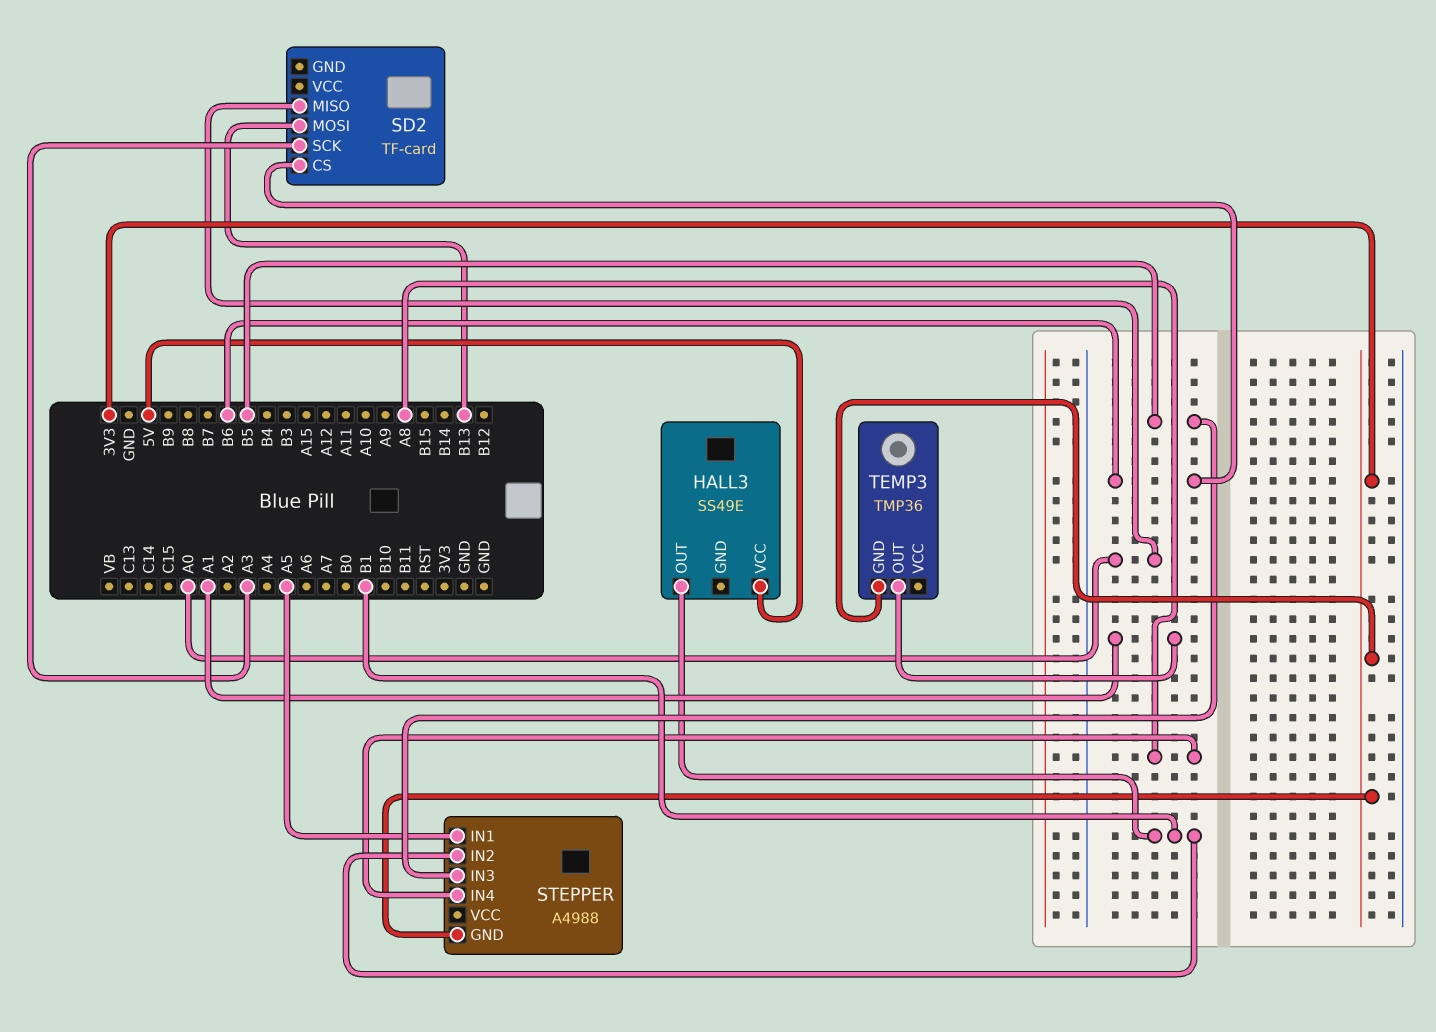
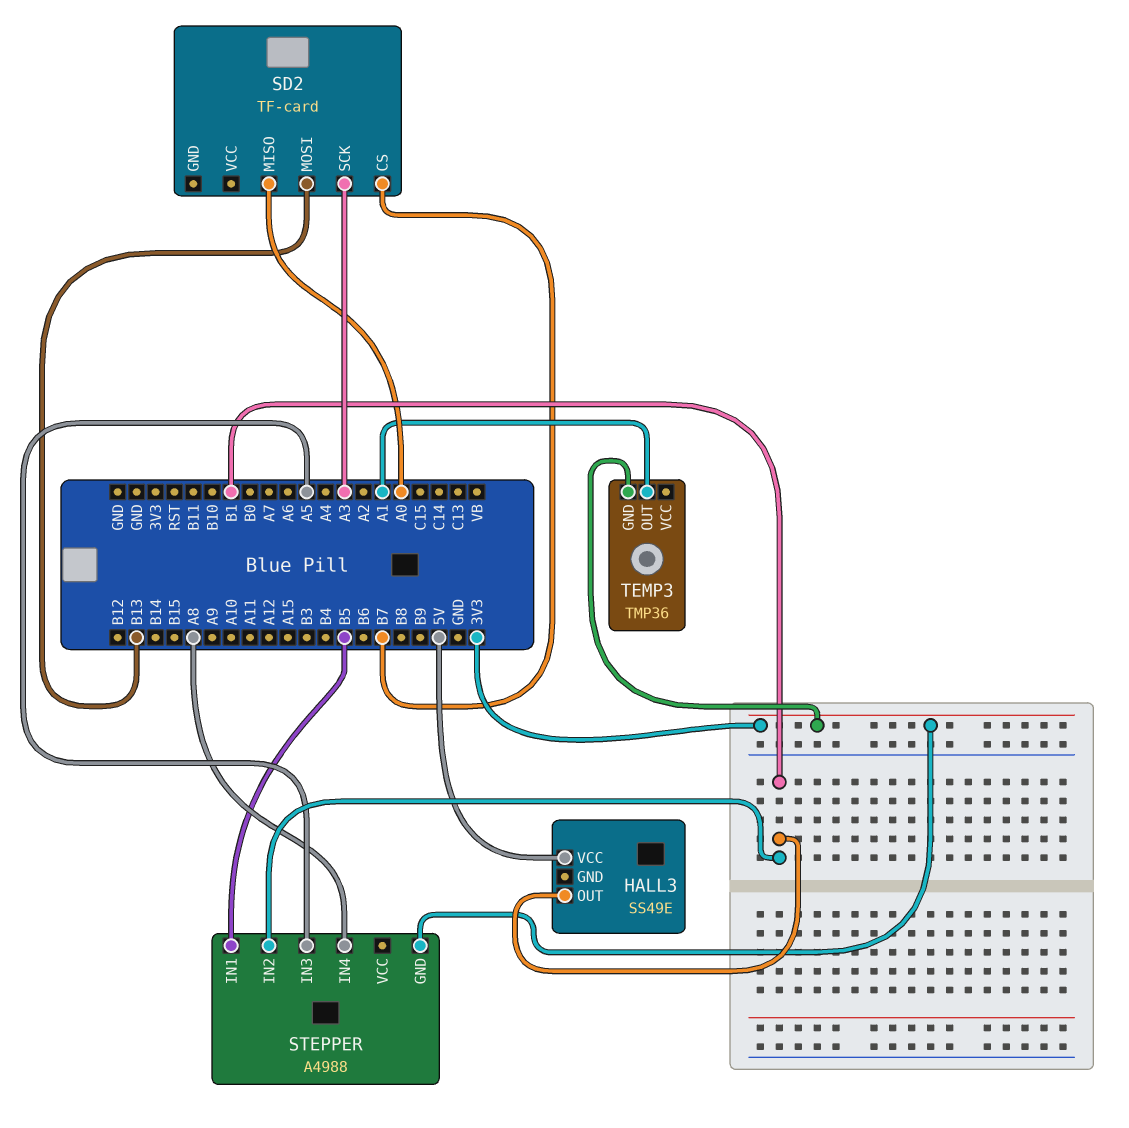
SD2 pin CS: B6 -> B7
STEPPER pin IN1: A5 -> B5
STEPPER pin IN3: B5 -> A5

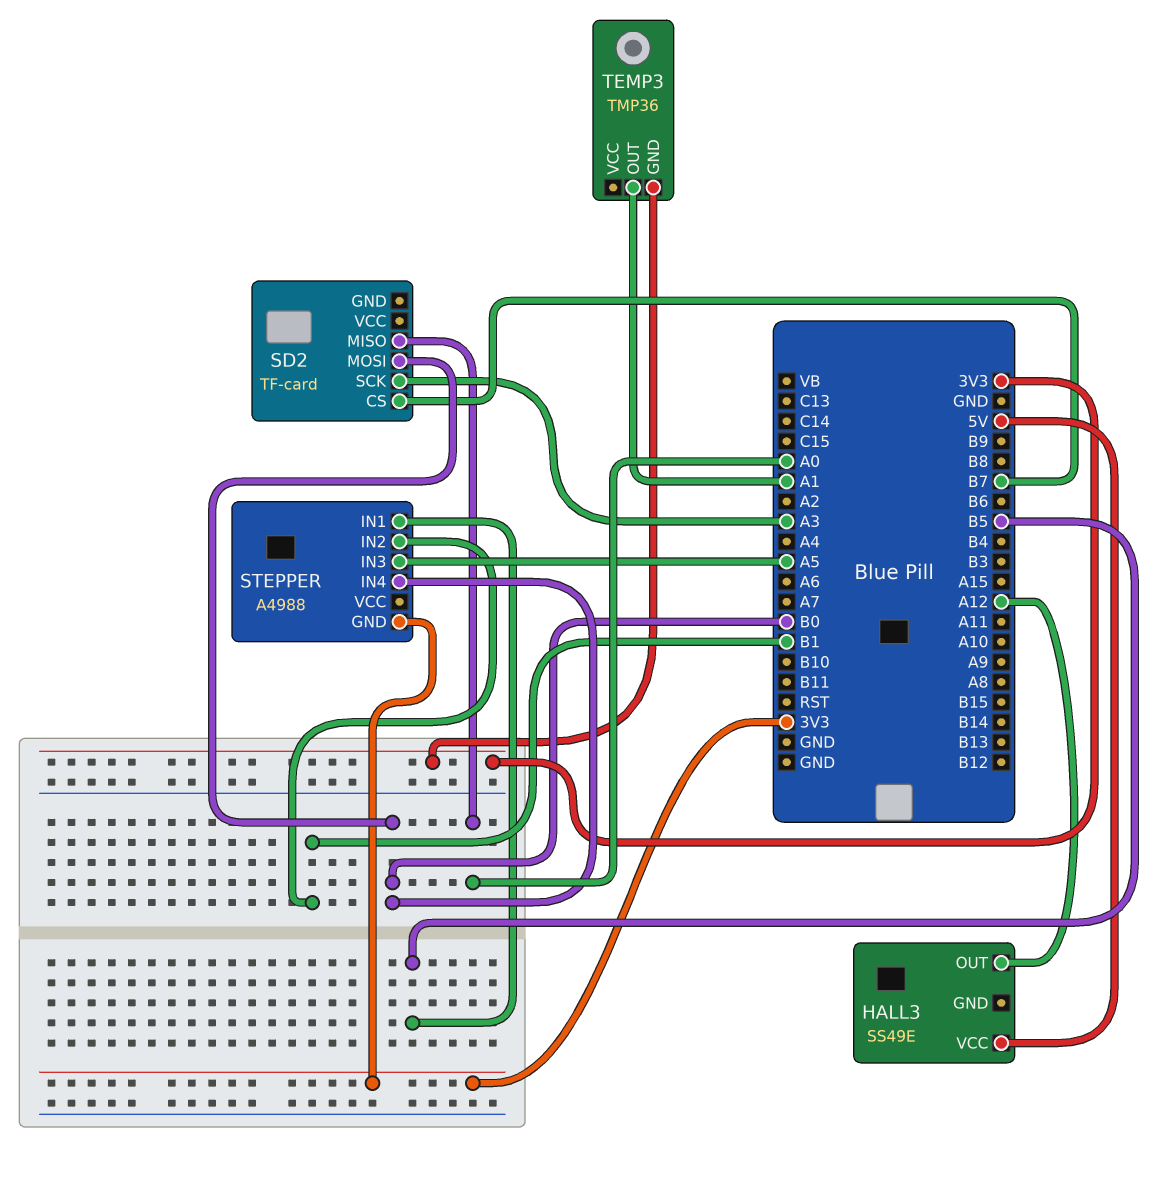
HALL3 pin OUT: B1 -> A12
SD2 pin MOSI: B13 -> B0
STEPPER pin IN4: A8 -> B0

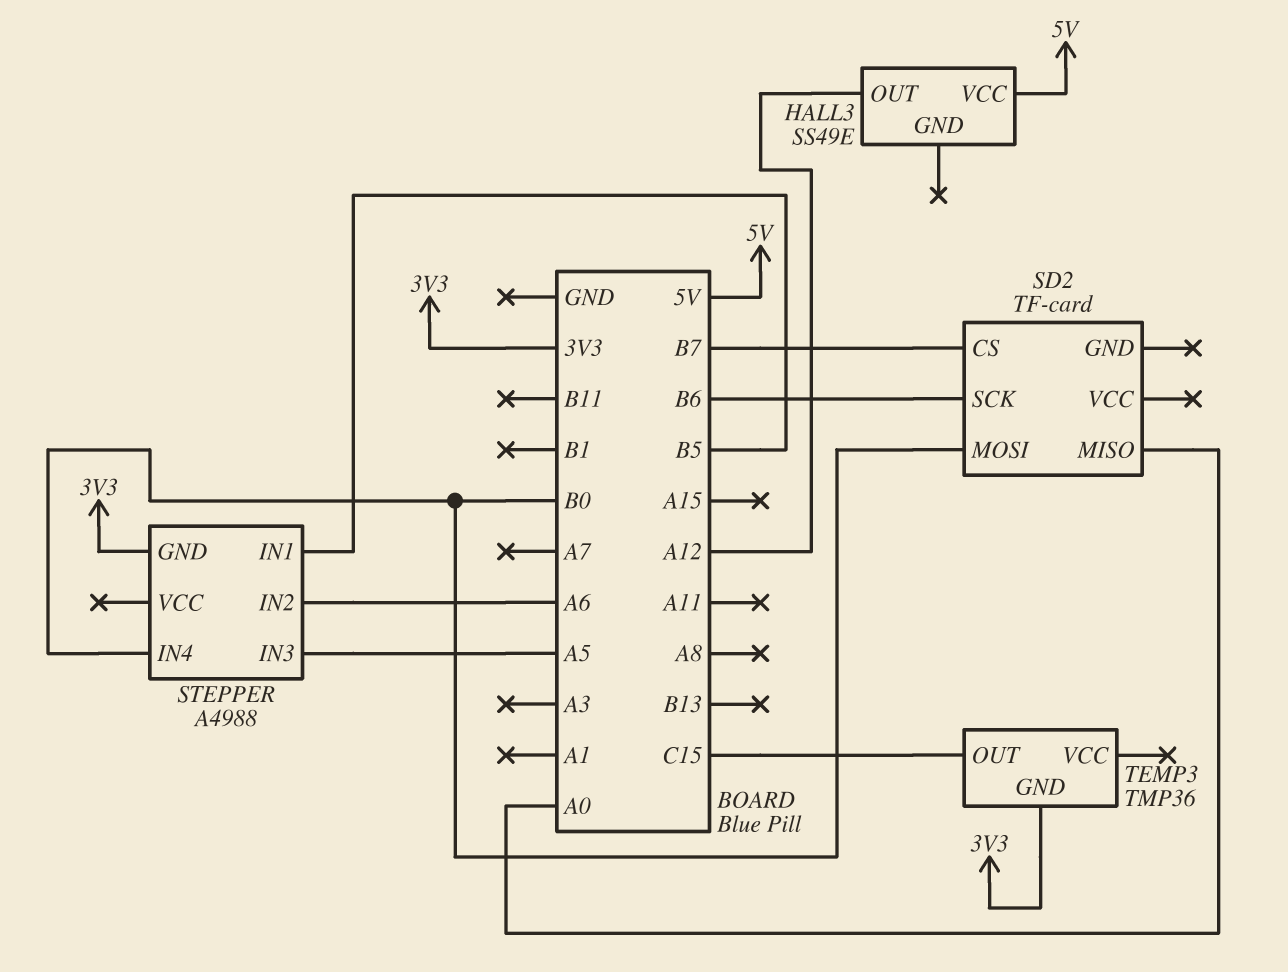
SD2 pin SCK: A3 -> B6
STEPPER pin IN2: B1 -> A6
TEMP3 pin OUT: A1 -> C15

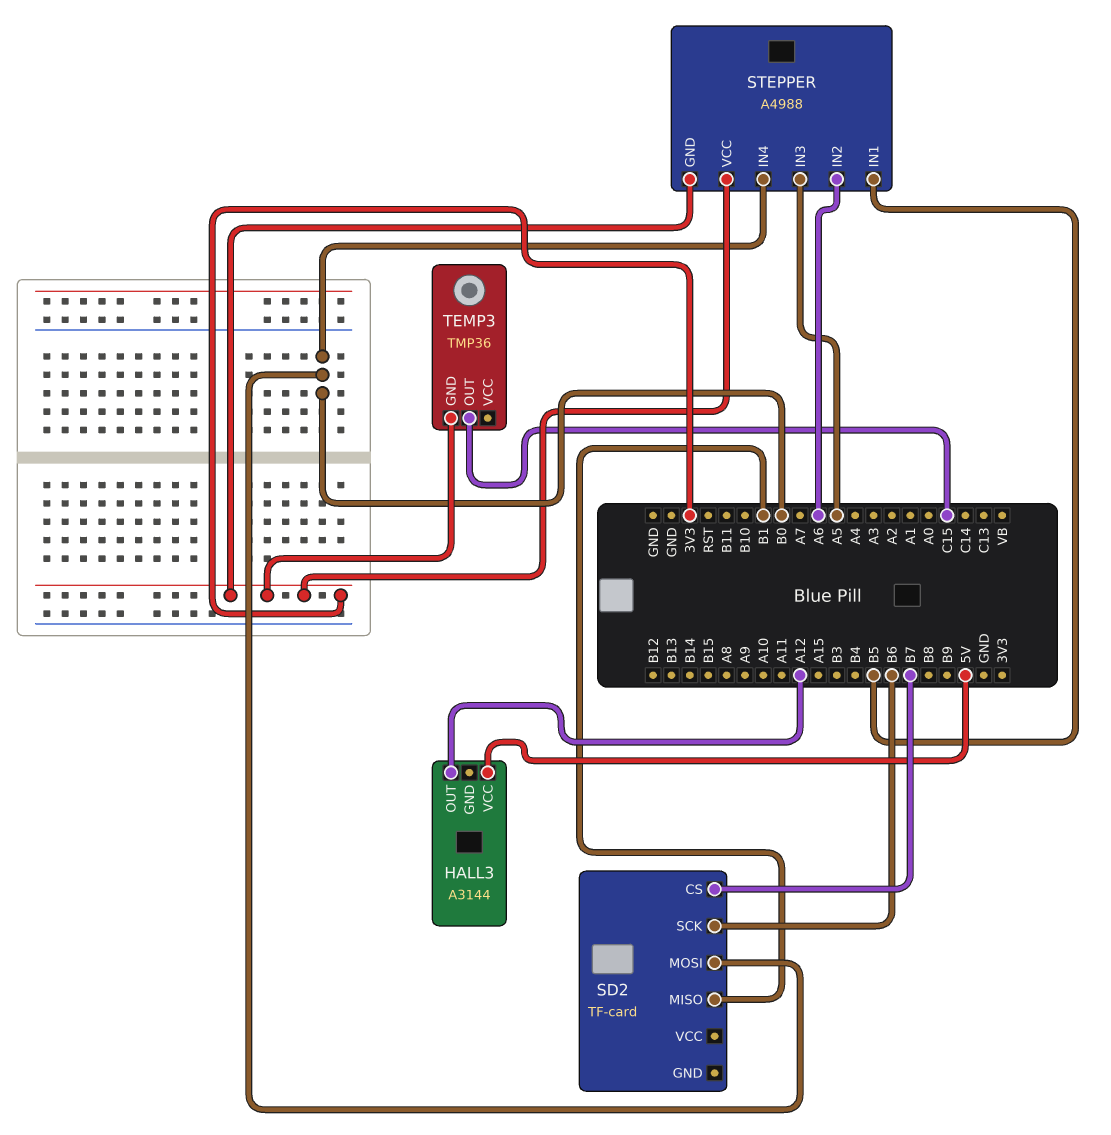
HALL3: SS49E -> A3144
SD2 pin MISO: A0 -> B1
STEPPER pin VCC: none -> 3V3

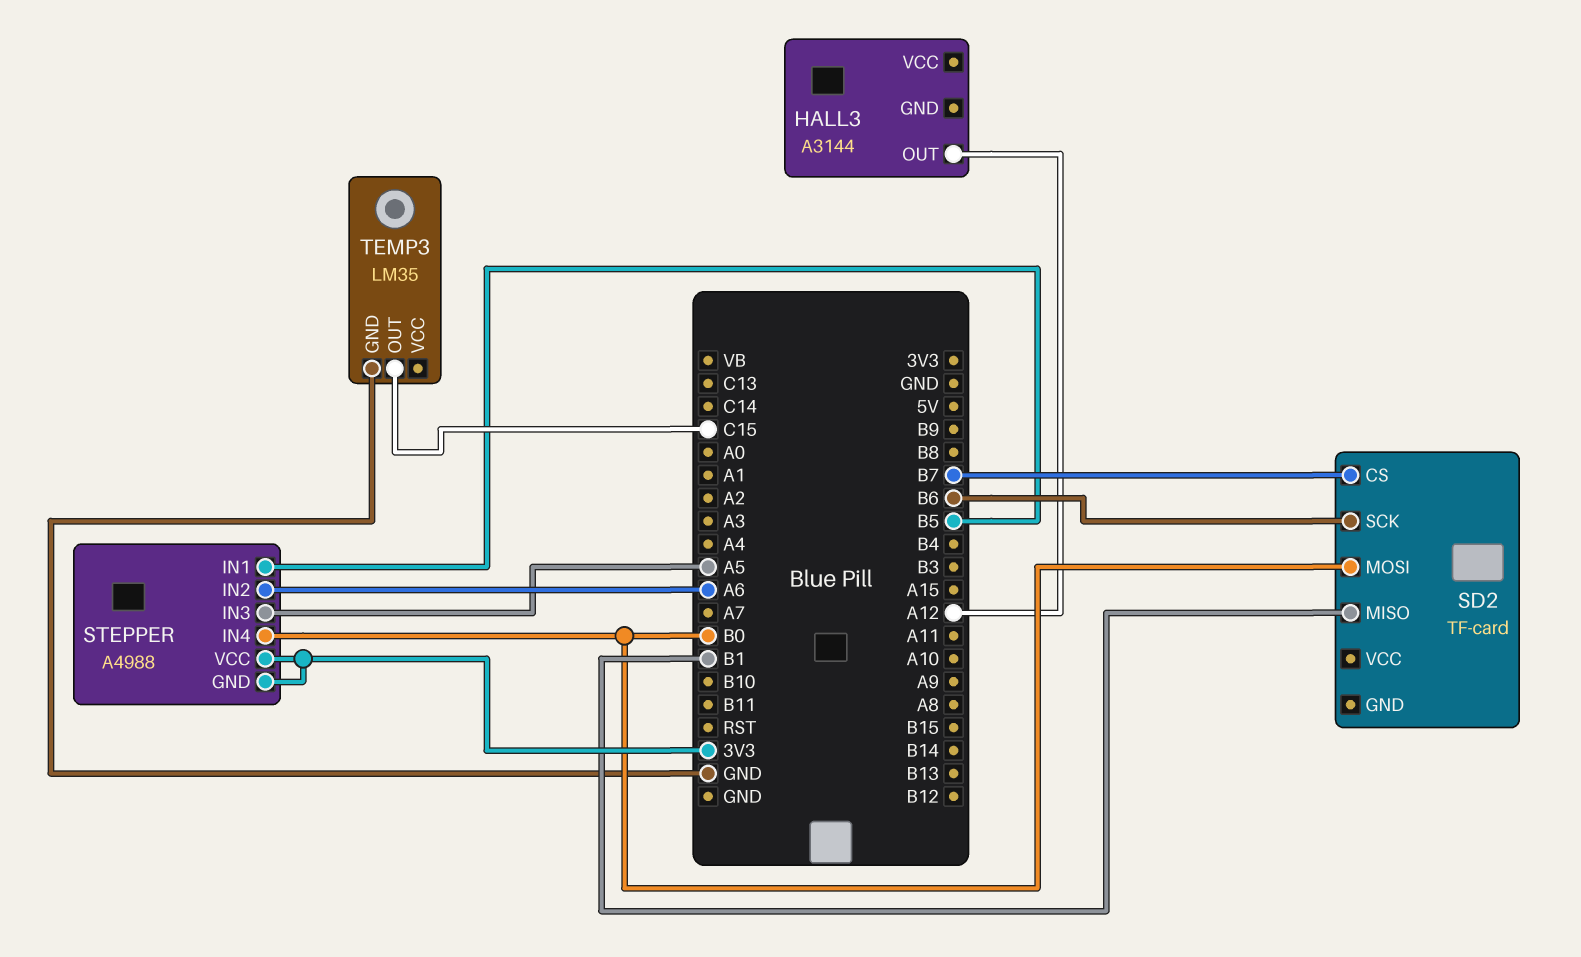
HALL3 pin VCC: 5V -> none
TEMP3: TMP36 -> LM35
TEMP3 pin GND: 3V3 -> GND

